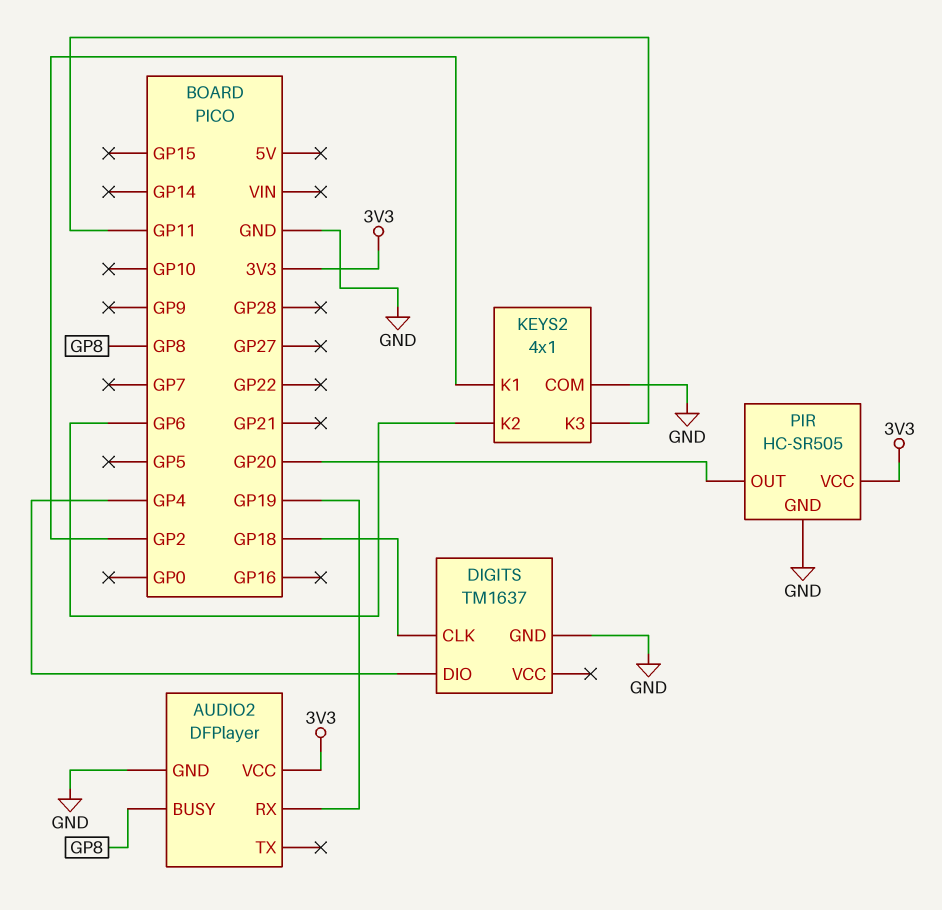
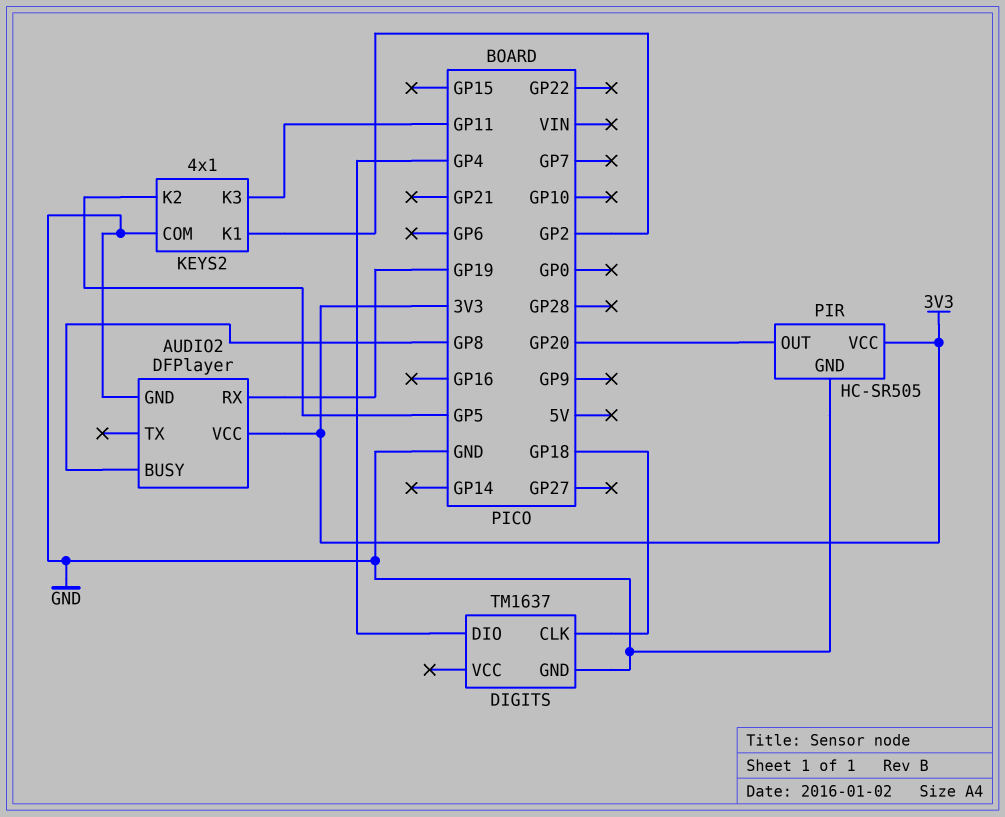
KEYS2 pin K2: GP6 -> GP5

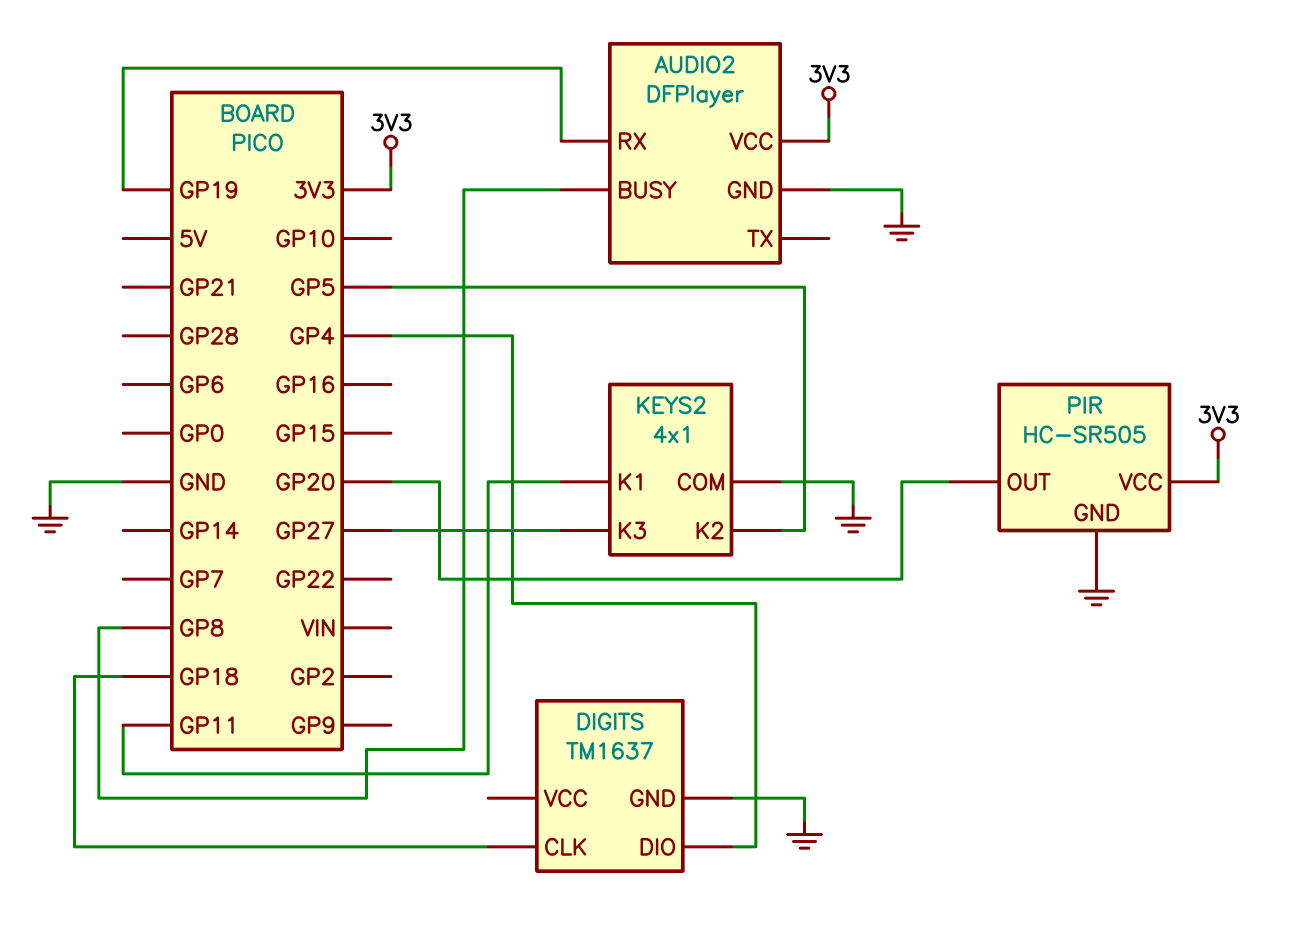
KEYS2 pin K1: GP2 -> GP11
KEYS2 pin K3: GP11 -> GP27

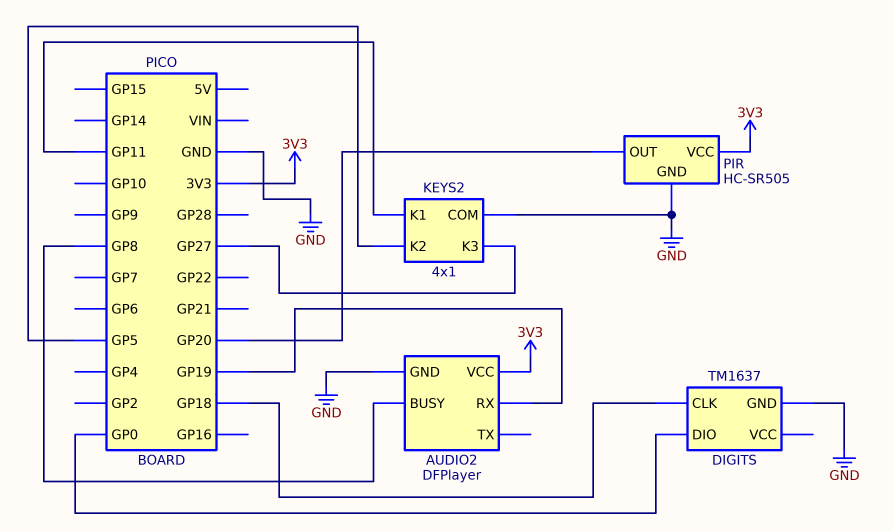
DIGITS pin DIO: GP4 -> GP0

